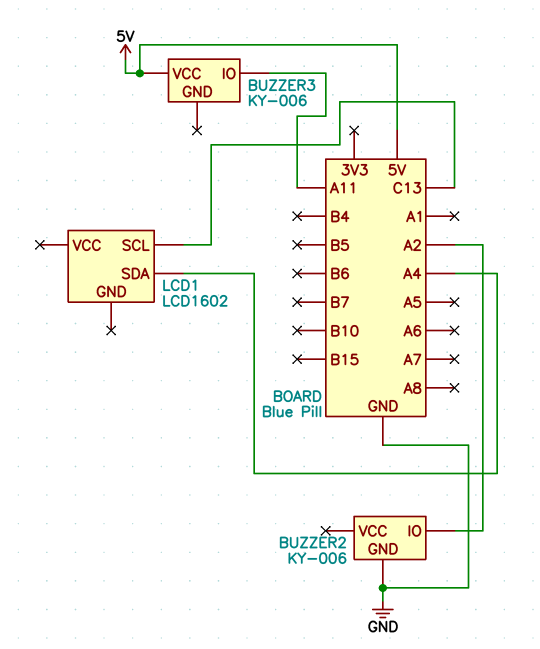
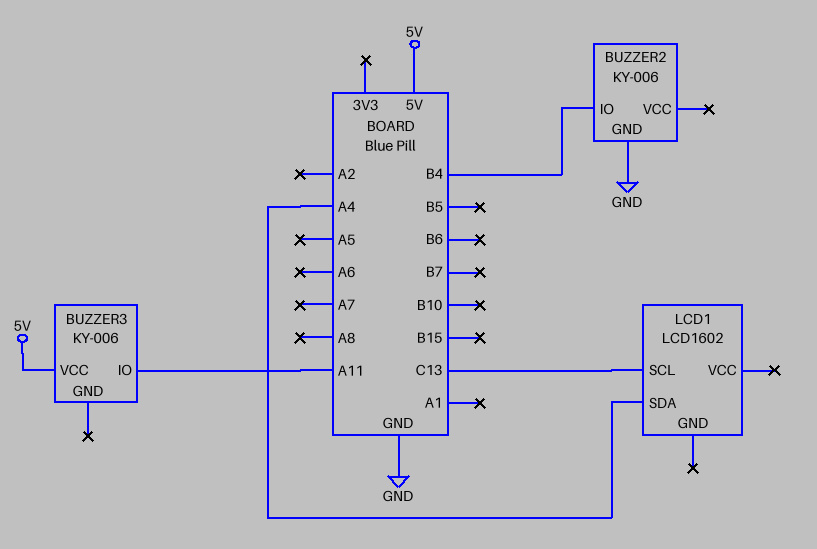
BUZZER2 pin IO: A2 -> B4

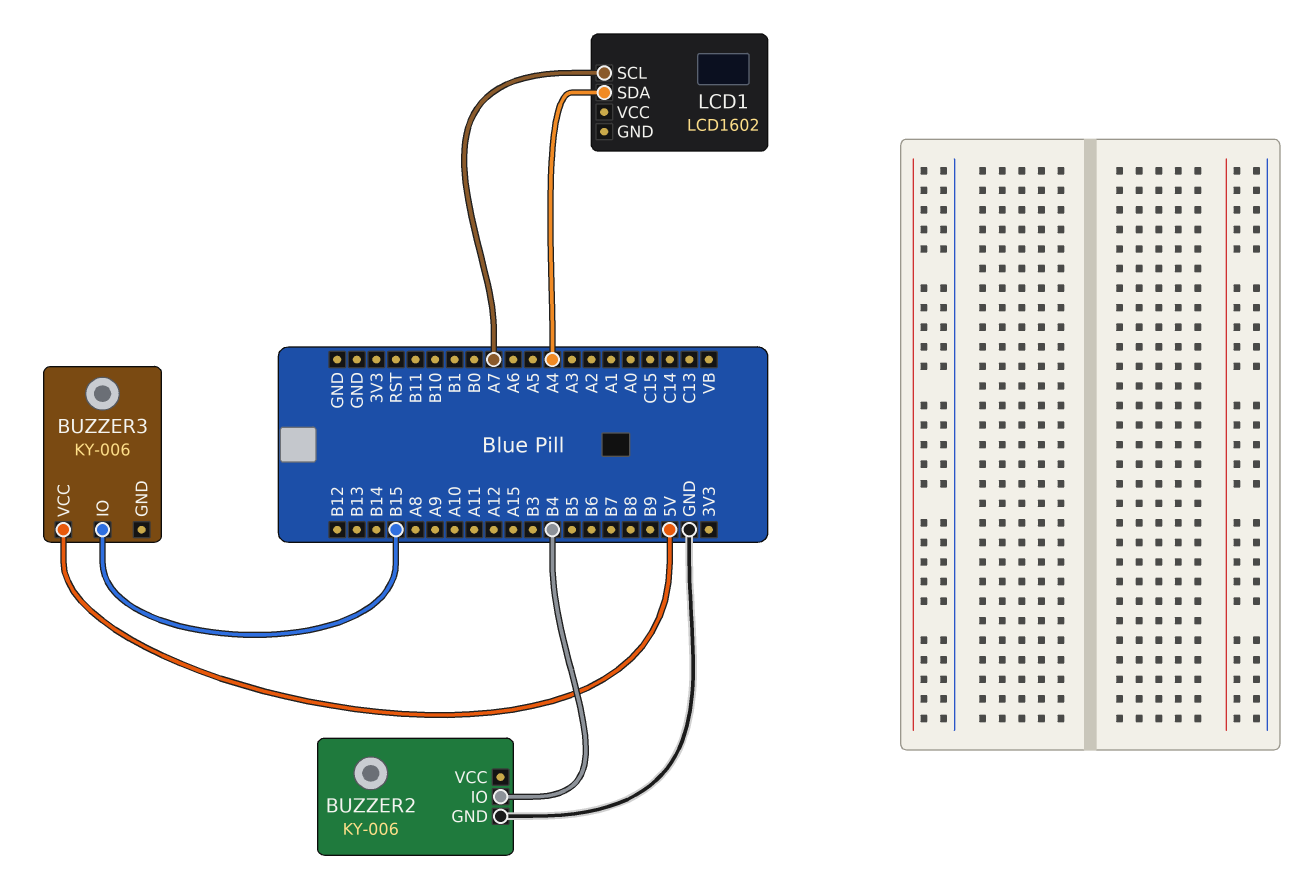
BUZZER3 pin IO: A11 -> B15
LCD1 pin SCL: C13 -> A7

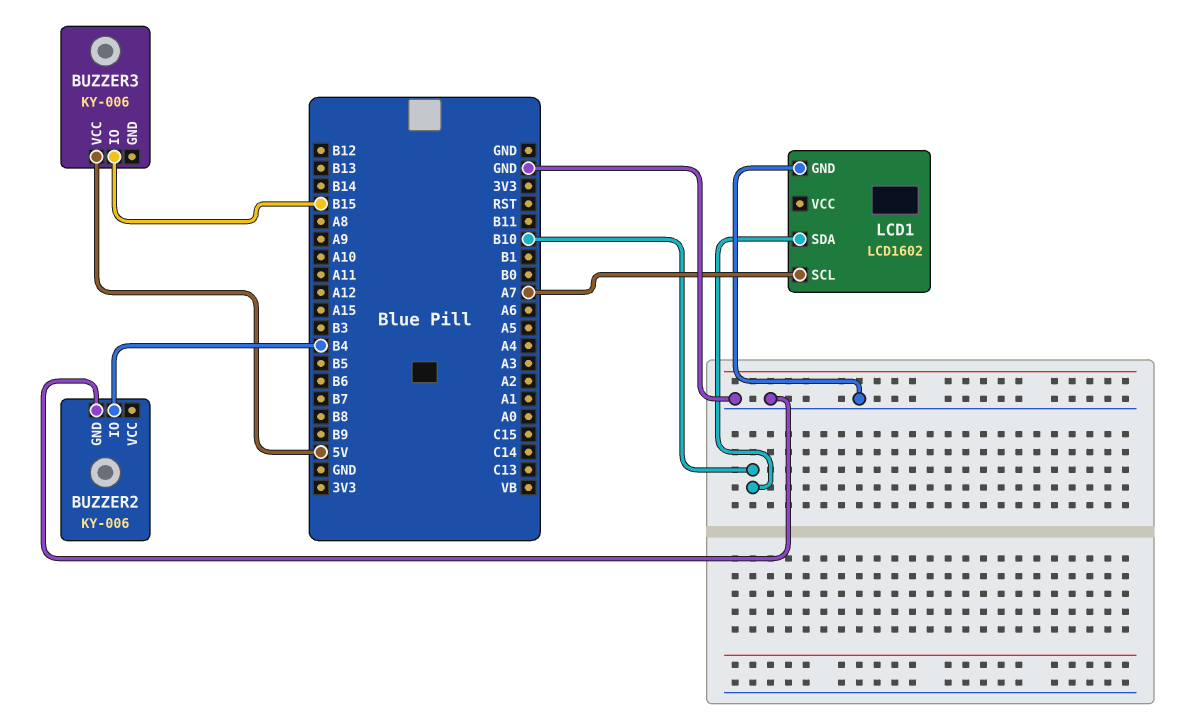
LCD1 pin GND: none -> GND
LCD1 pin SDA: A4 -> B10

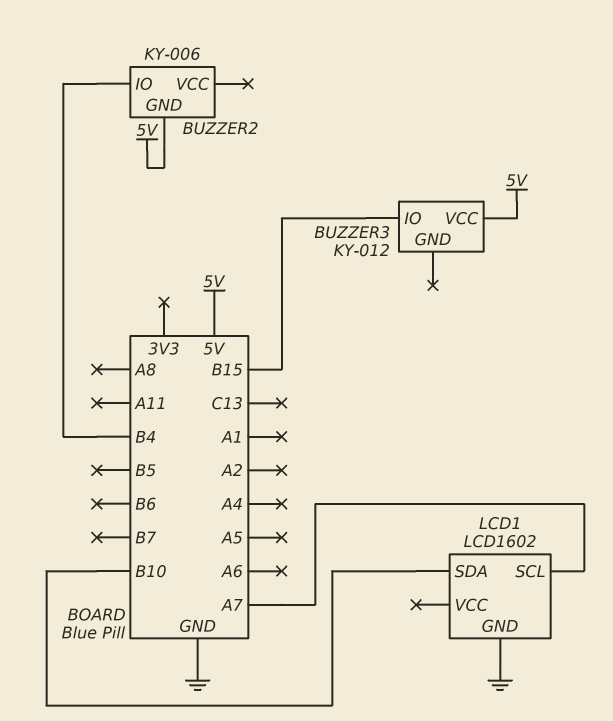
BUZZER2 pin GND: GND -> 5V
BUZZER3: KY-006 -> KY-012

